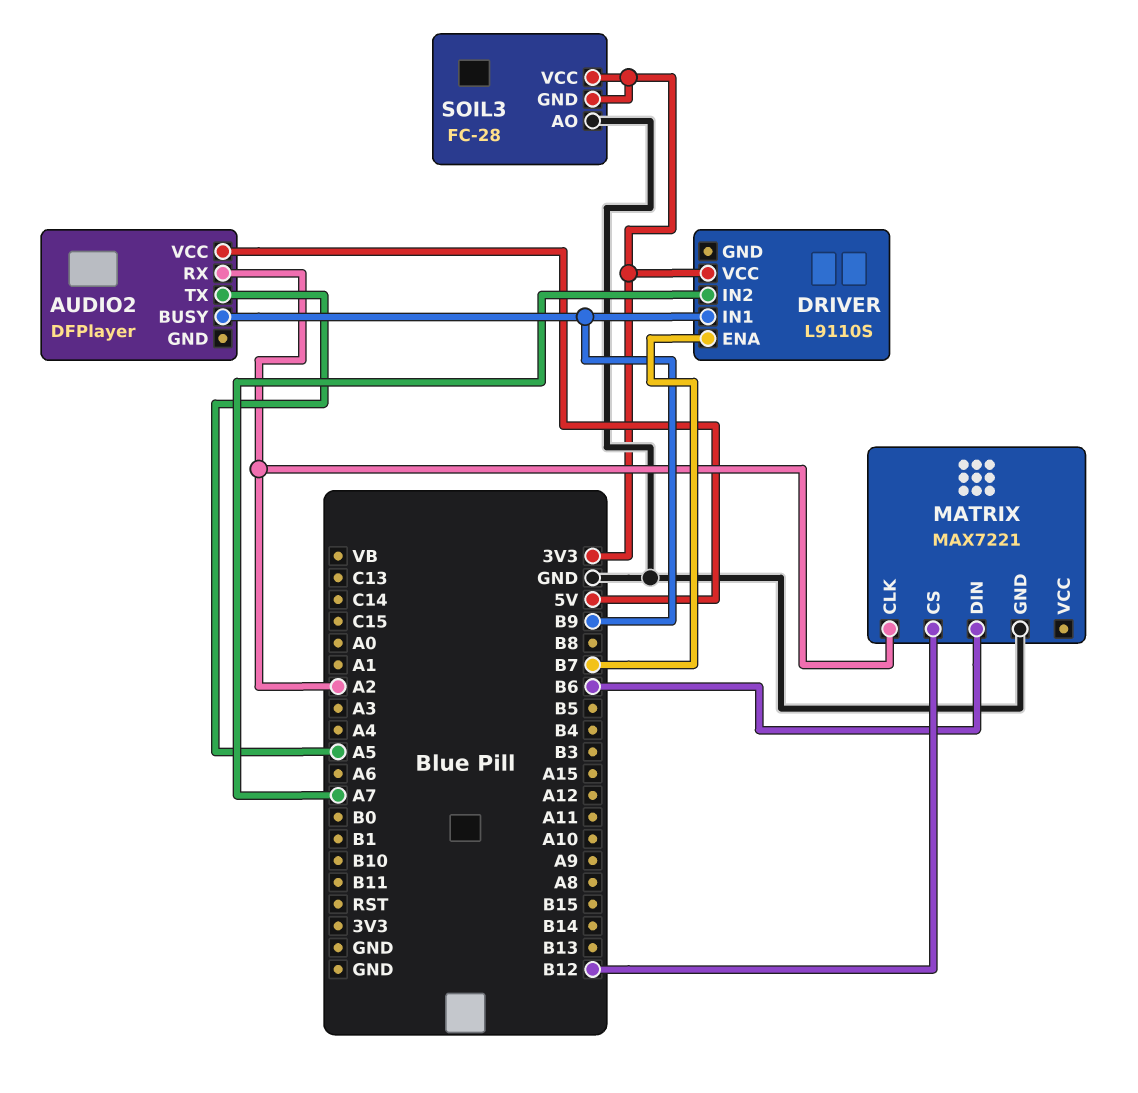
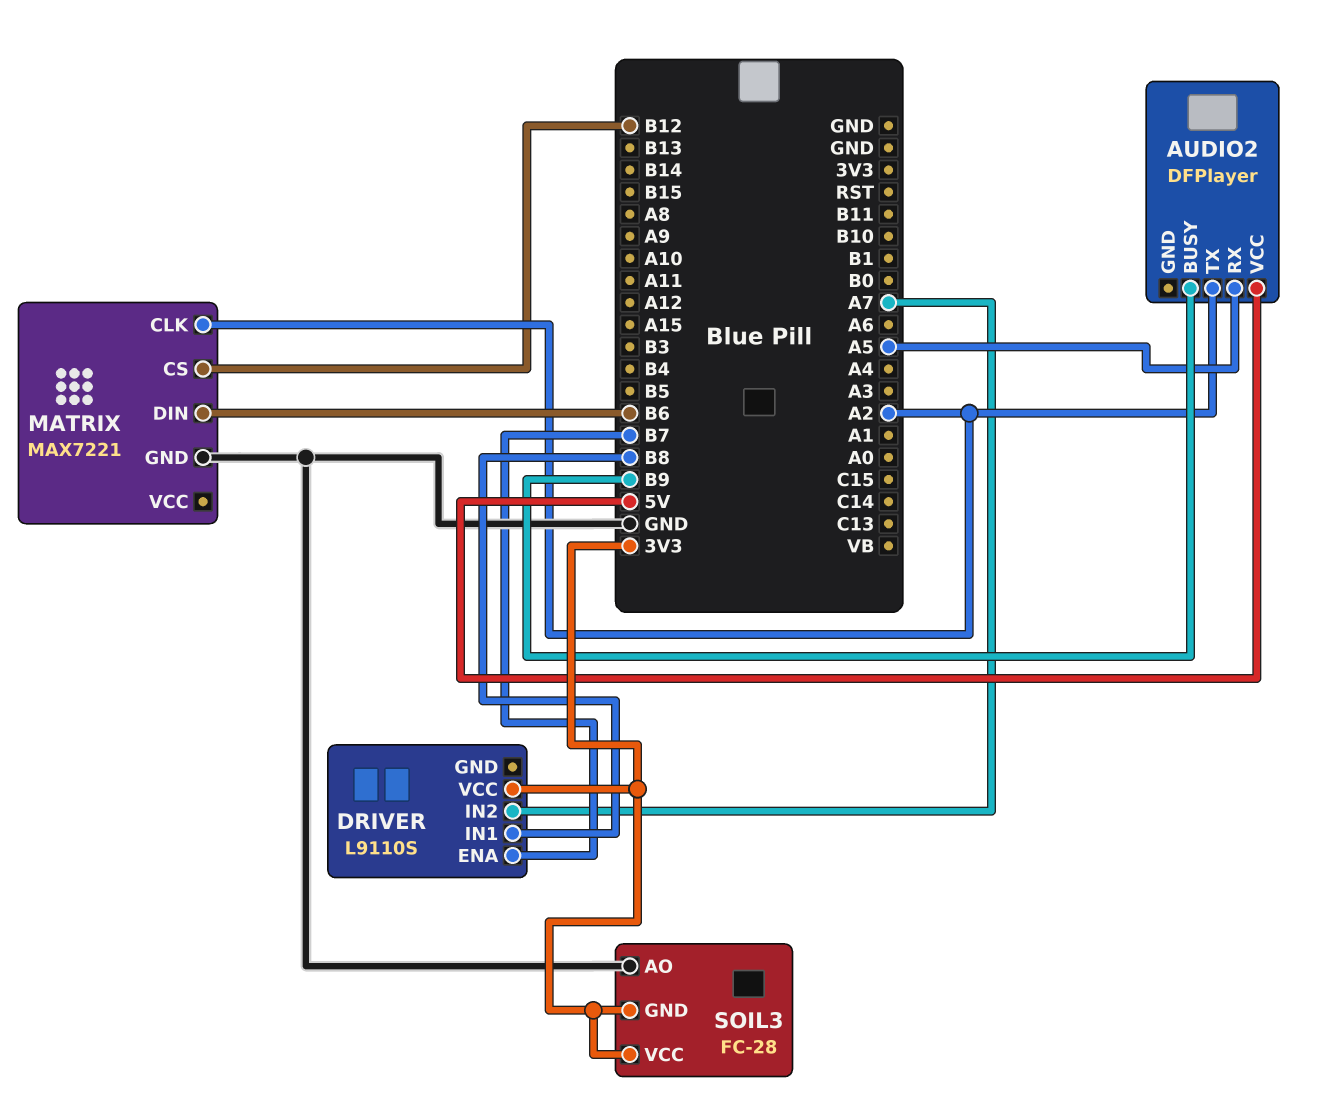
AUDIO2 pin RX: A2 -> A5
AUDIO2 pin TX: A5 -> A2
DRIVER pin IN1: B9 -> B8

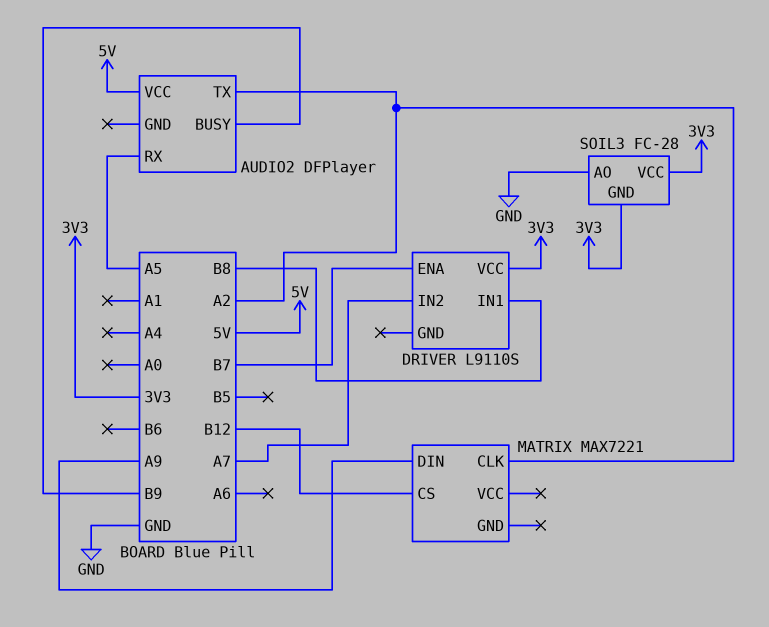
MATRIX pin DIN: B6 -> A9
MATRIX pin GND: GND -> none

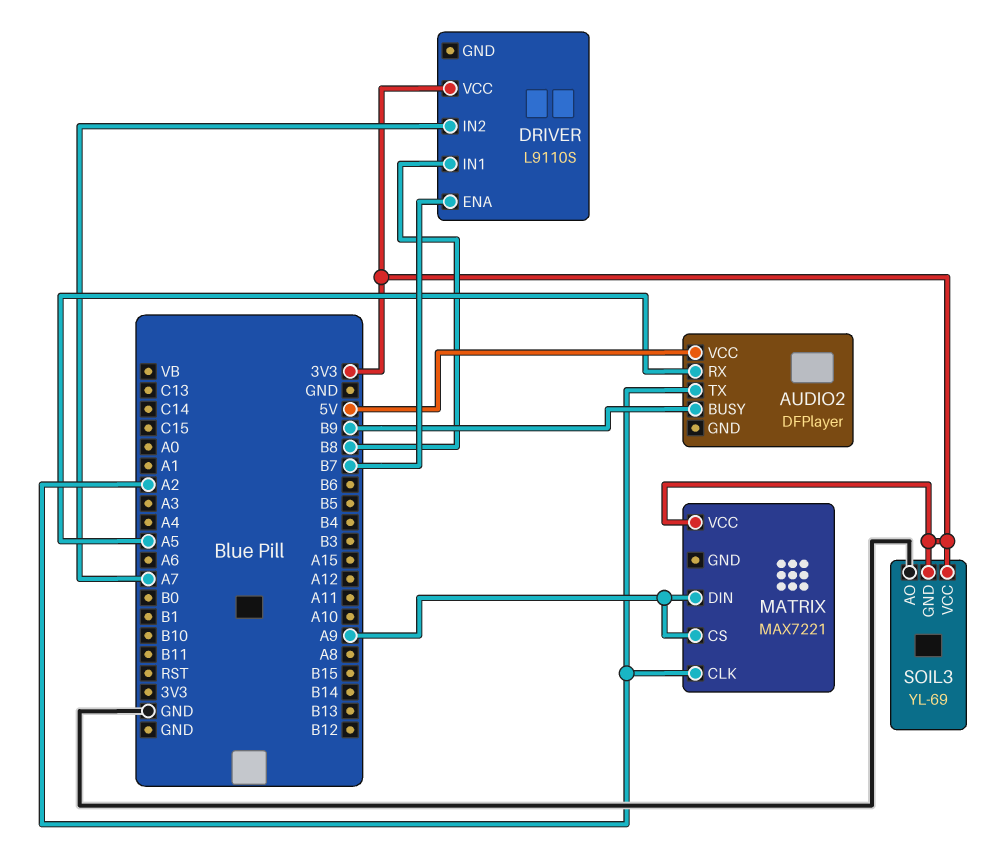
MATRIX pin CS: B12 -> A9
MATRIX pin VCC: none -> 3V3
SOIL3: FC-28 -> YL-69

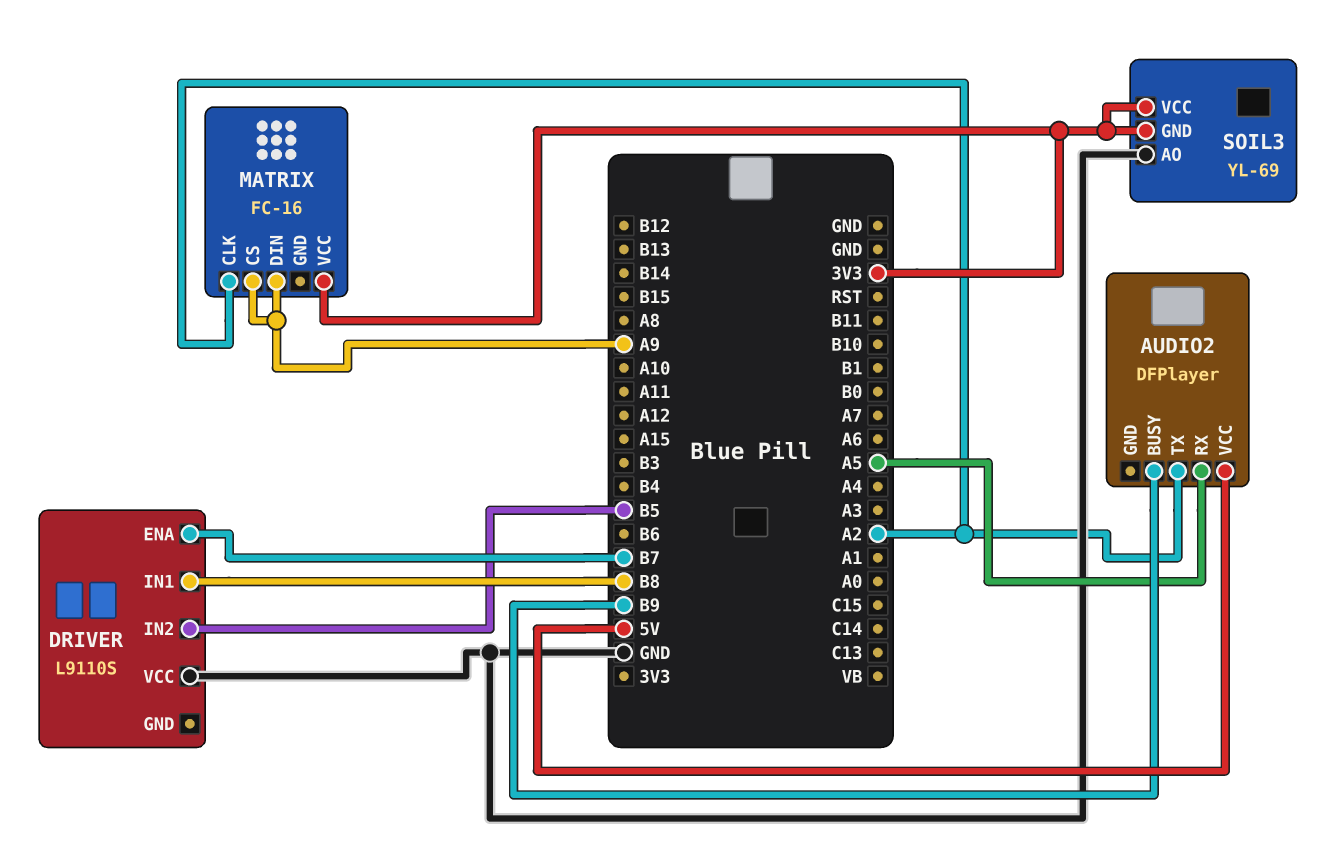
DRIVER pin IN2: A7 -> B5
DRIVER pin VCC: 3V3 -> GND
MATRIX: MAX7221 -> FC-16

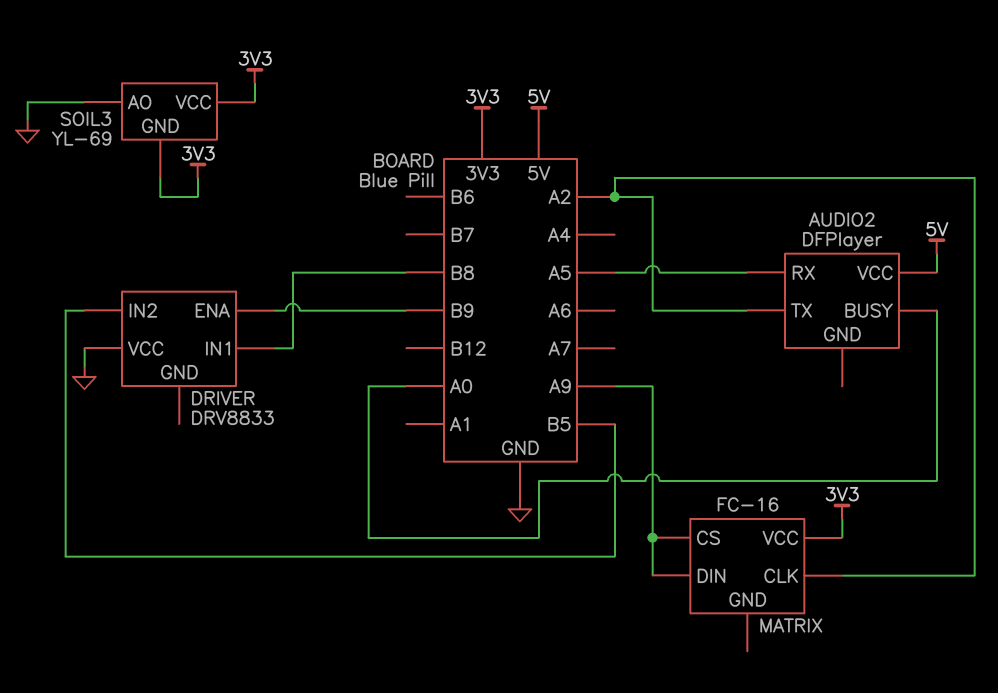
AUDIO2 pin BUSY: B9 -> A0
DRIVER: L9110S -> DRV8833
DRIVER pin ENA: B7 -> B9

